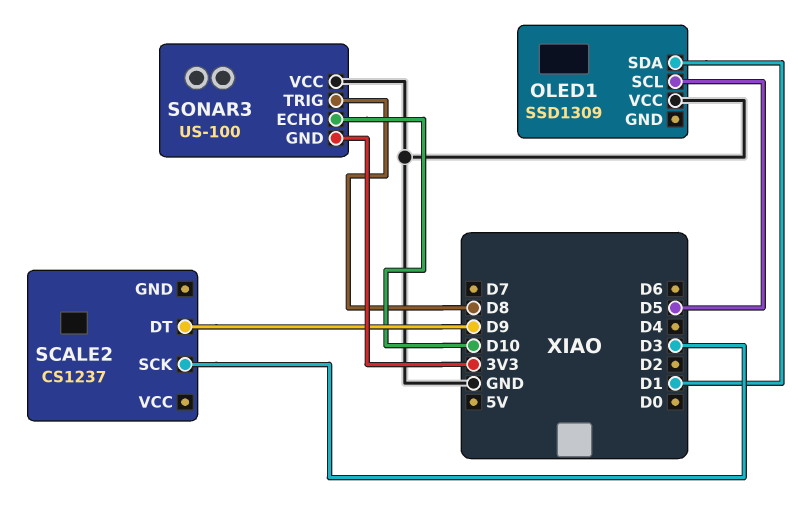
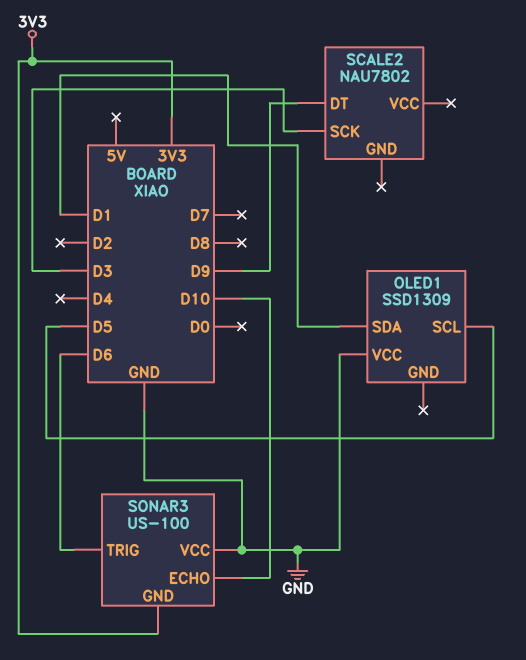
SCALE2: CS1237 -> NAU7802
SONAR3 pin TRIG: D8 -> D6

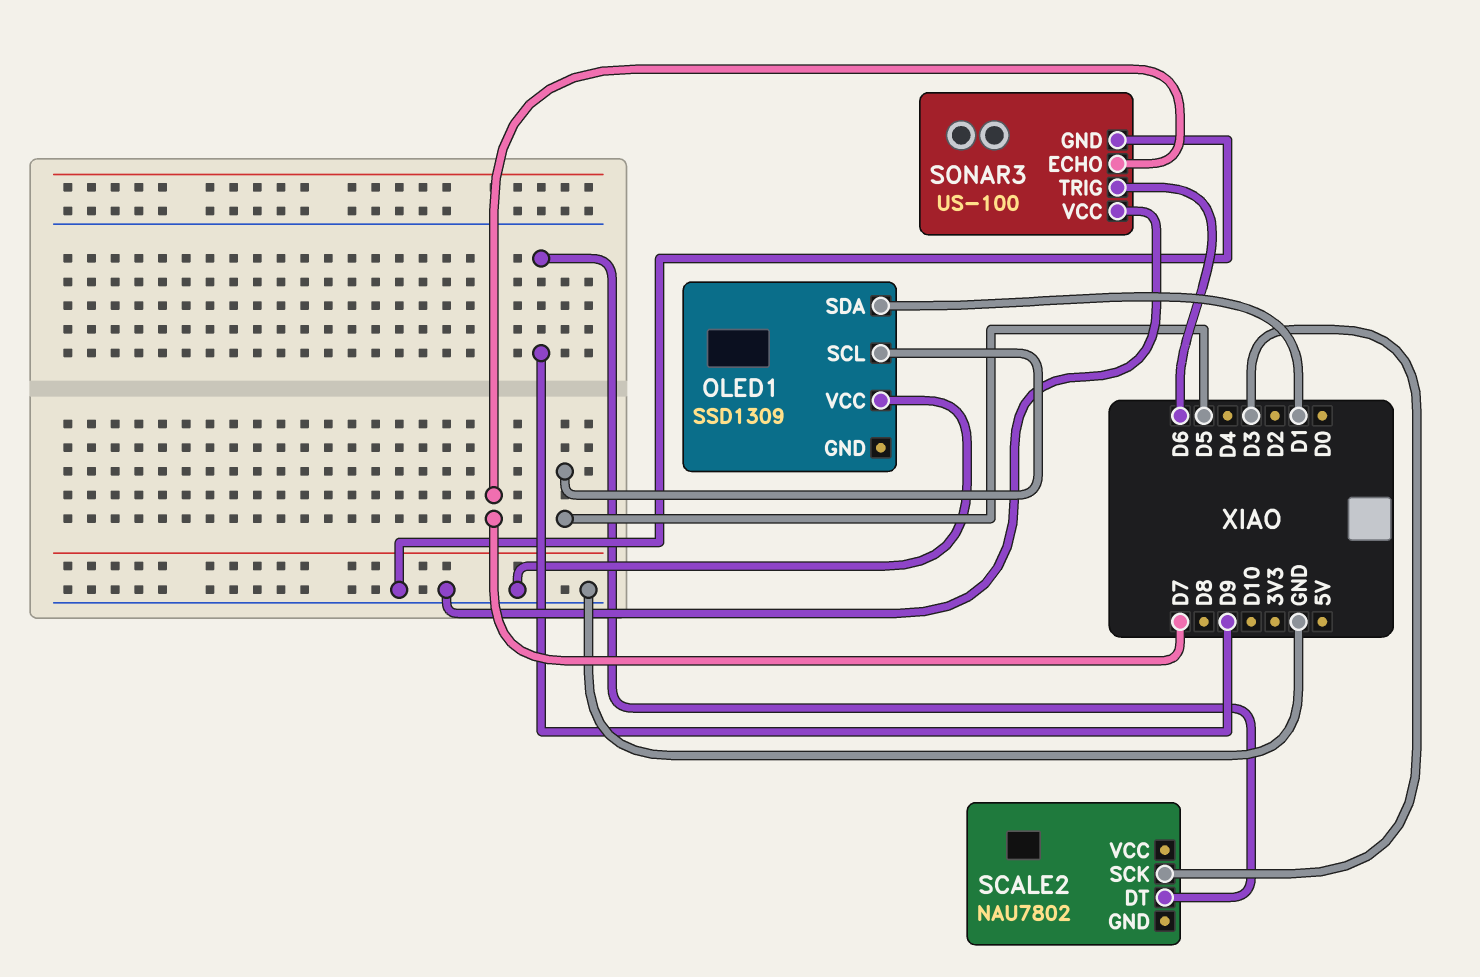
SONAR3 pin ECHO: D10 -> D7
SONAR3 pin GND: 3V3 -> GND

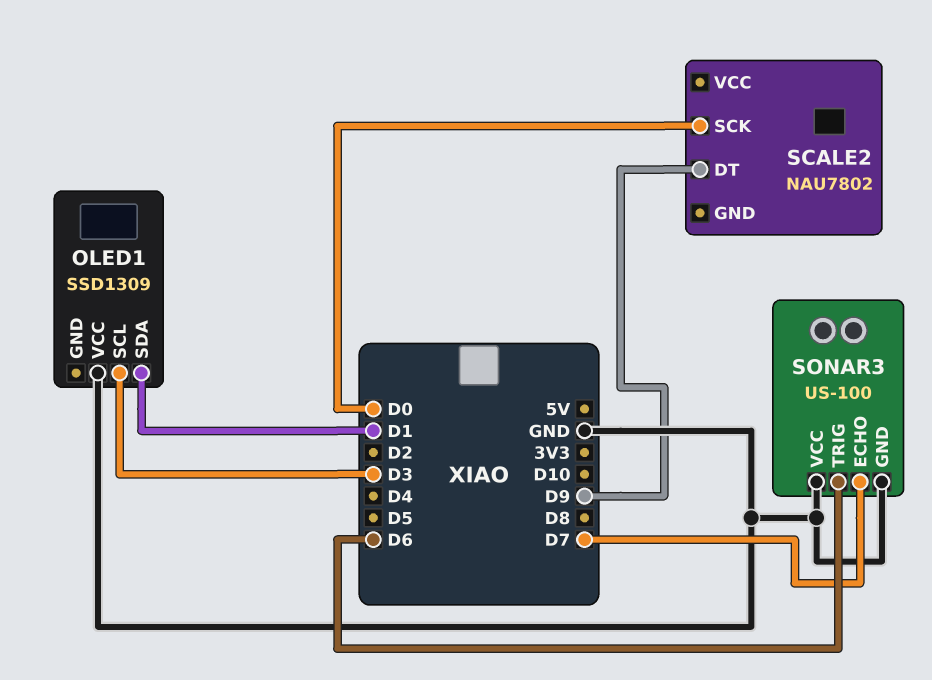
OLED1 pin SCL: D5 -> D3
SCALE2 pin SCK: D3 -> D0

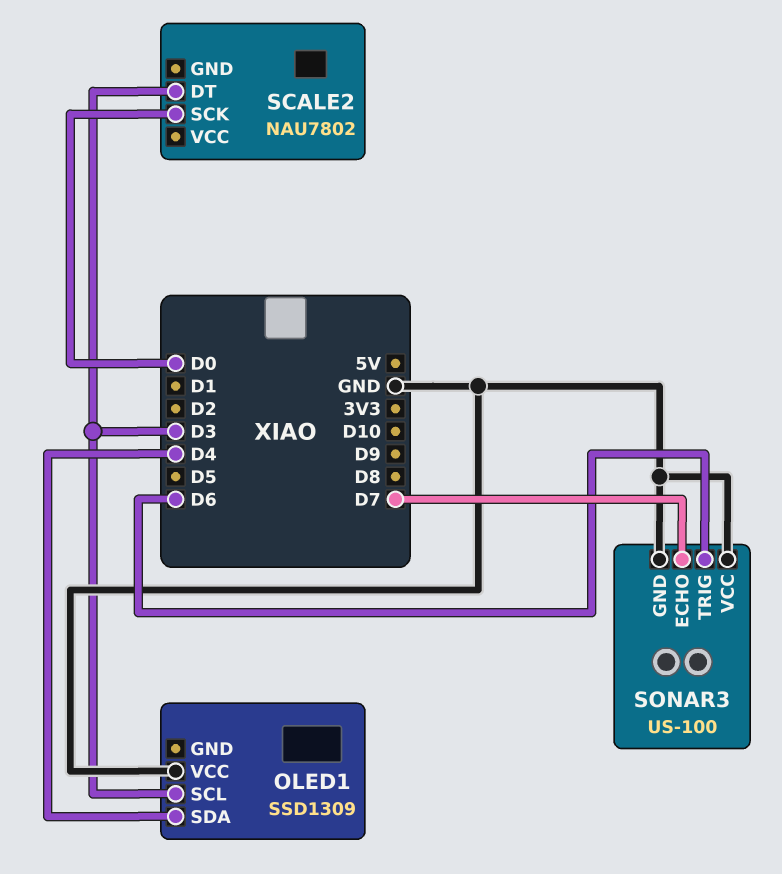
OLED1 pin SDA: D1 -> D4
SCALE2 pin DT: D9 -> D3

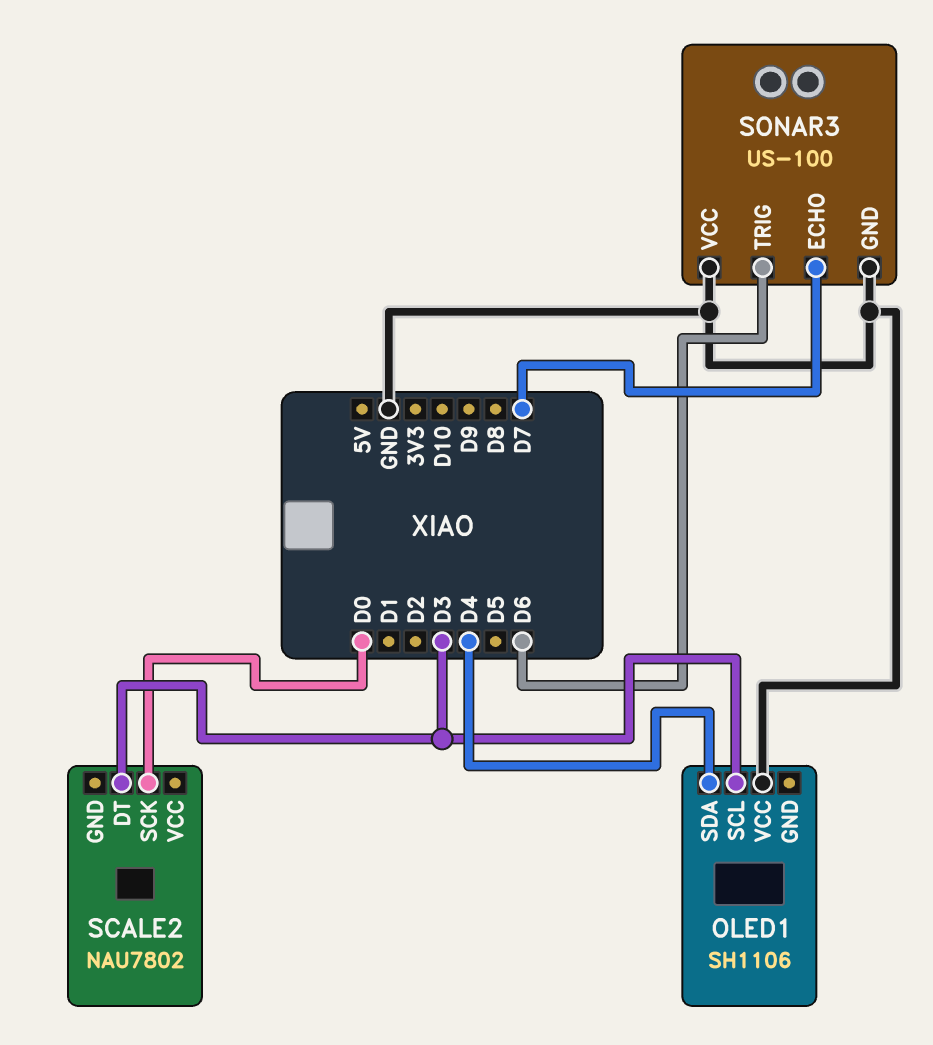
OLED1: SSD1309 -> SH1106

